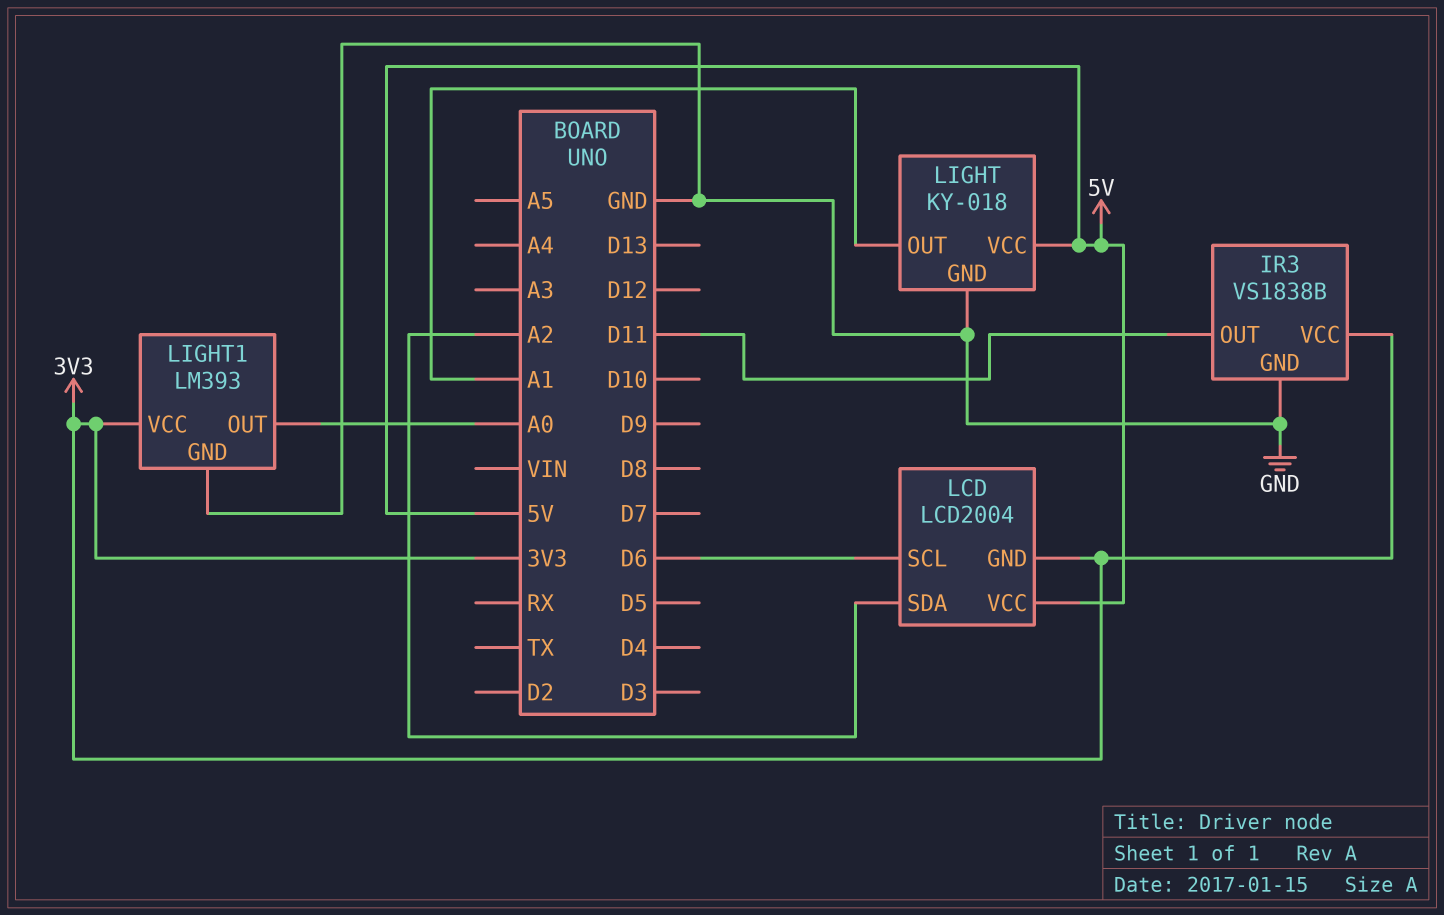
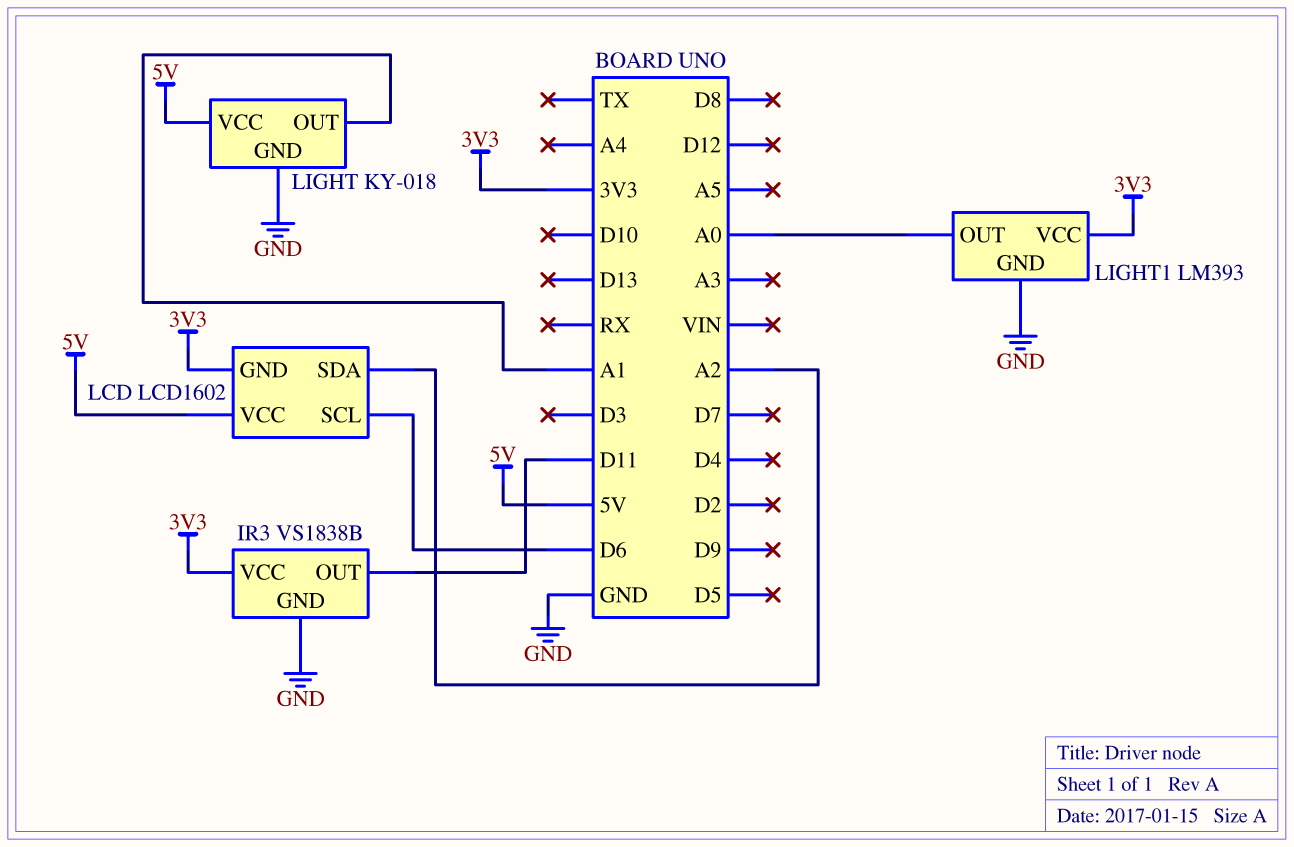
LCD: LCD2004 -> LCD1602

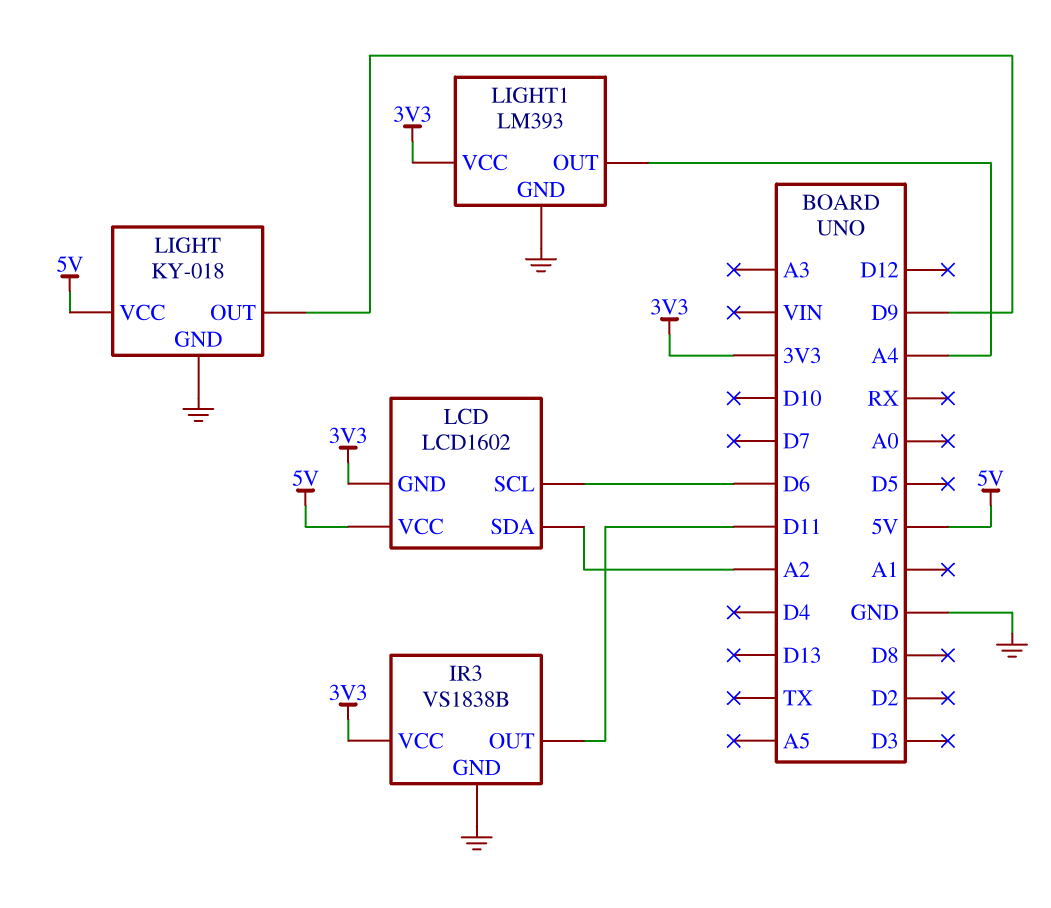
LIGHT pin OUT: A1 -> D9
LIGHT1 pin OUT: A0 -> A4

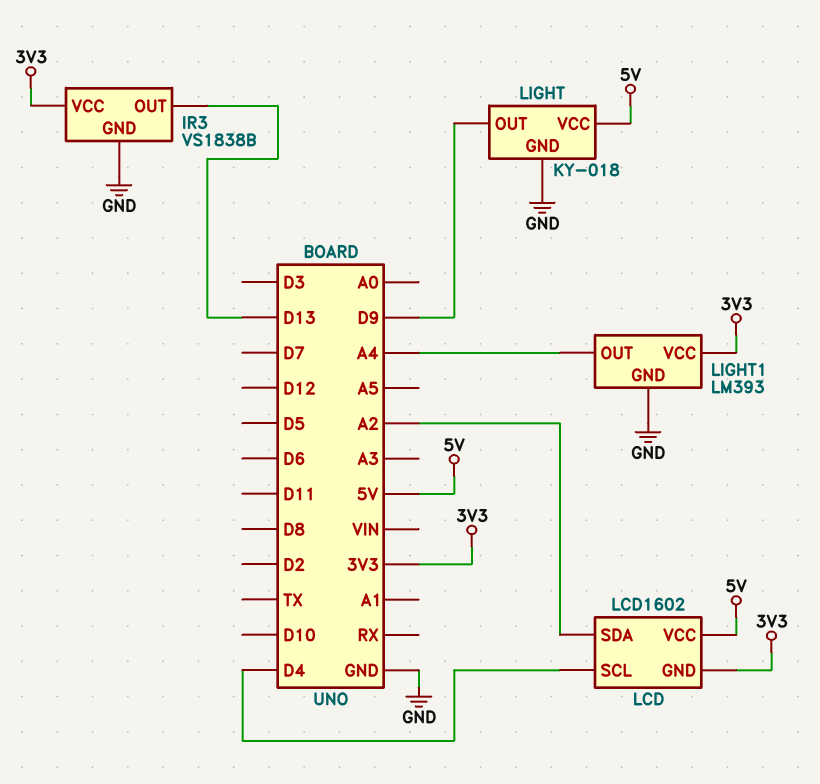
IR3 pin OUT: D11 -> D13
LCD pin SCL: D6 -> D4

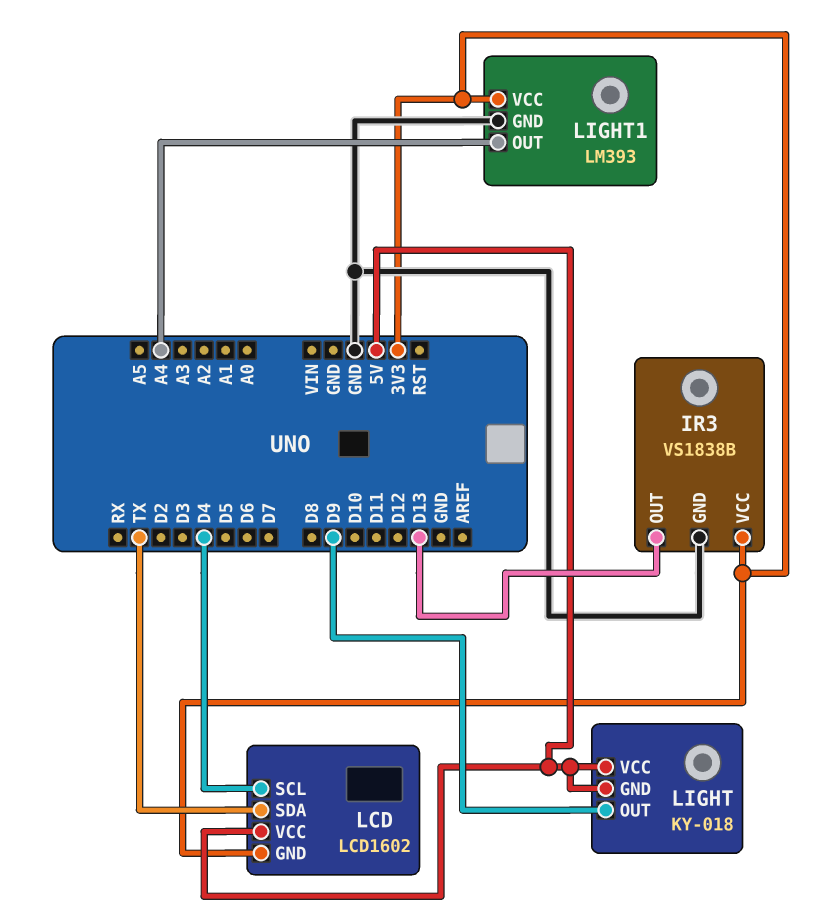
LCD pin SDA: A2 -> TX
LIGHT pin GND: GND -> 5V

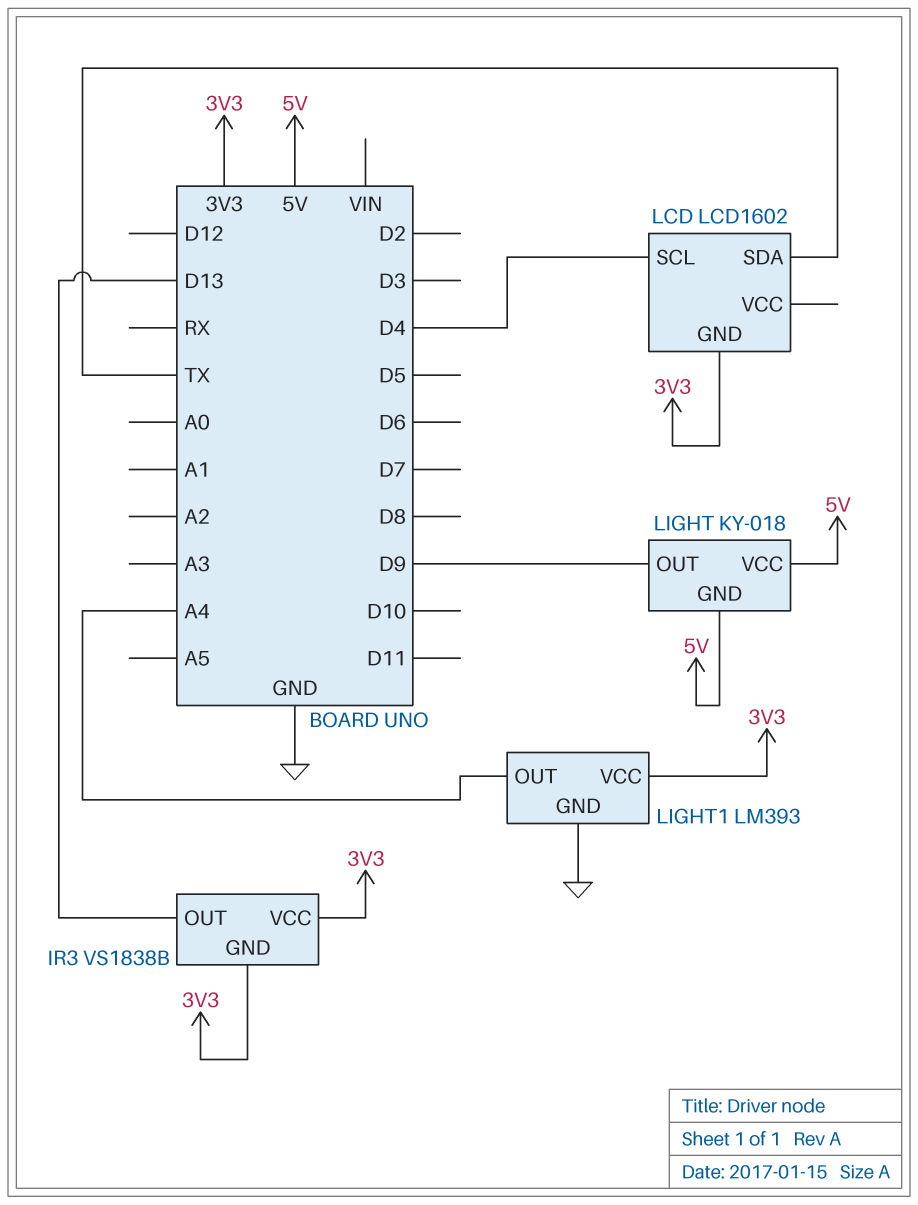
IR3 pin GND: GND -> 3V3
LCD pin VCC: 5V -> none

